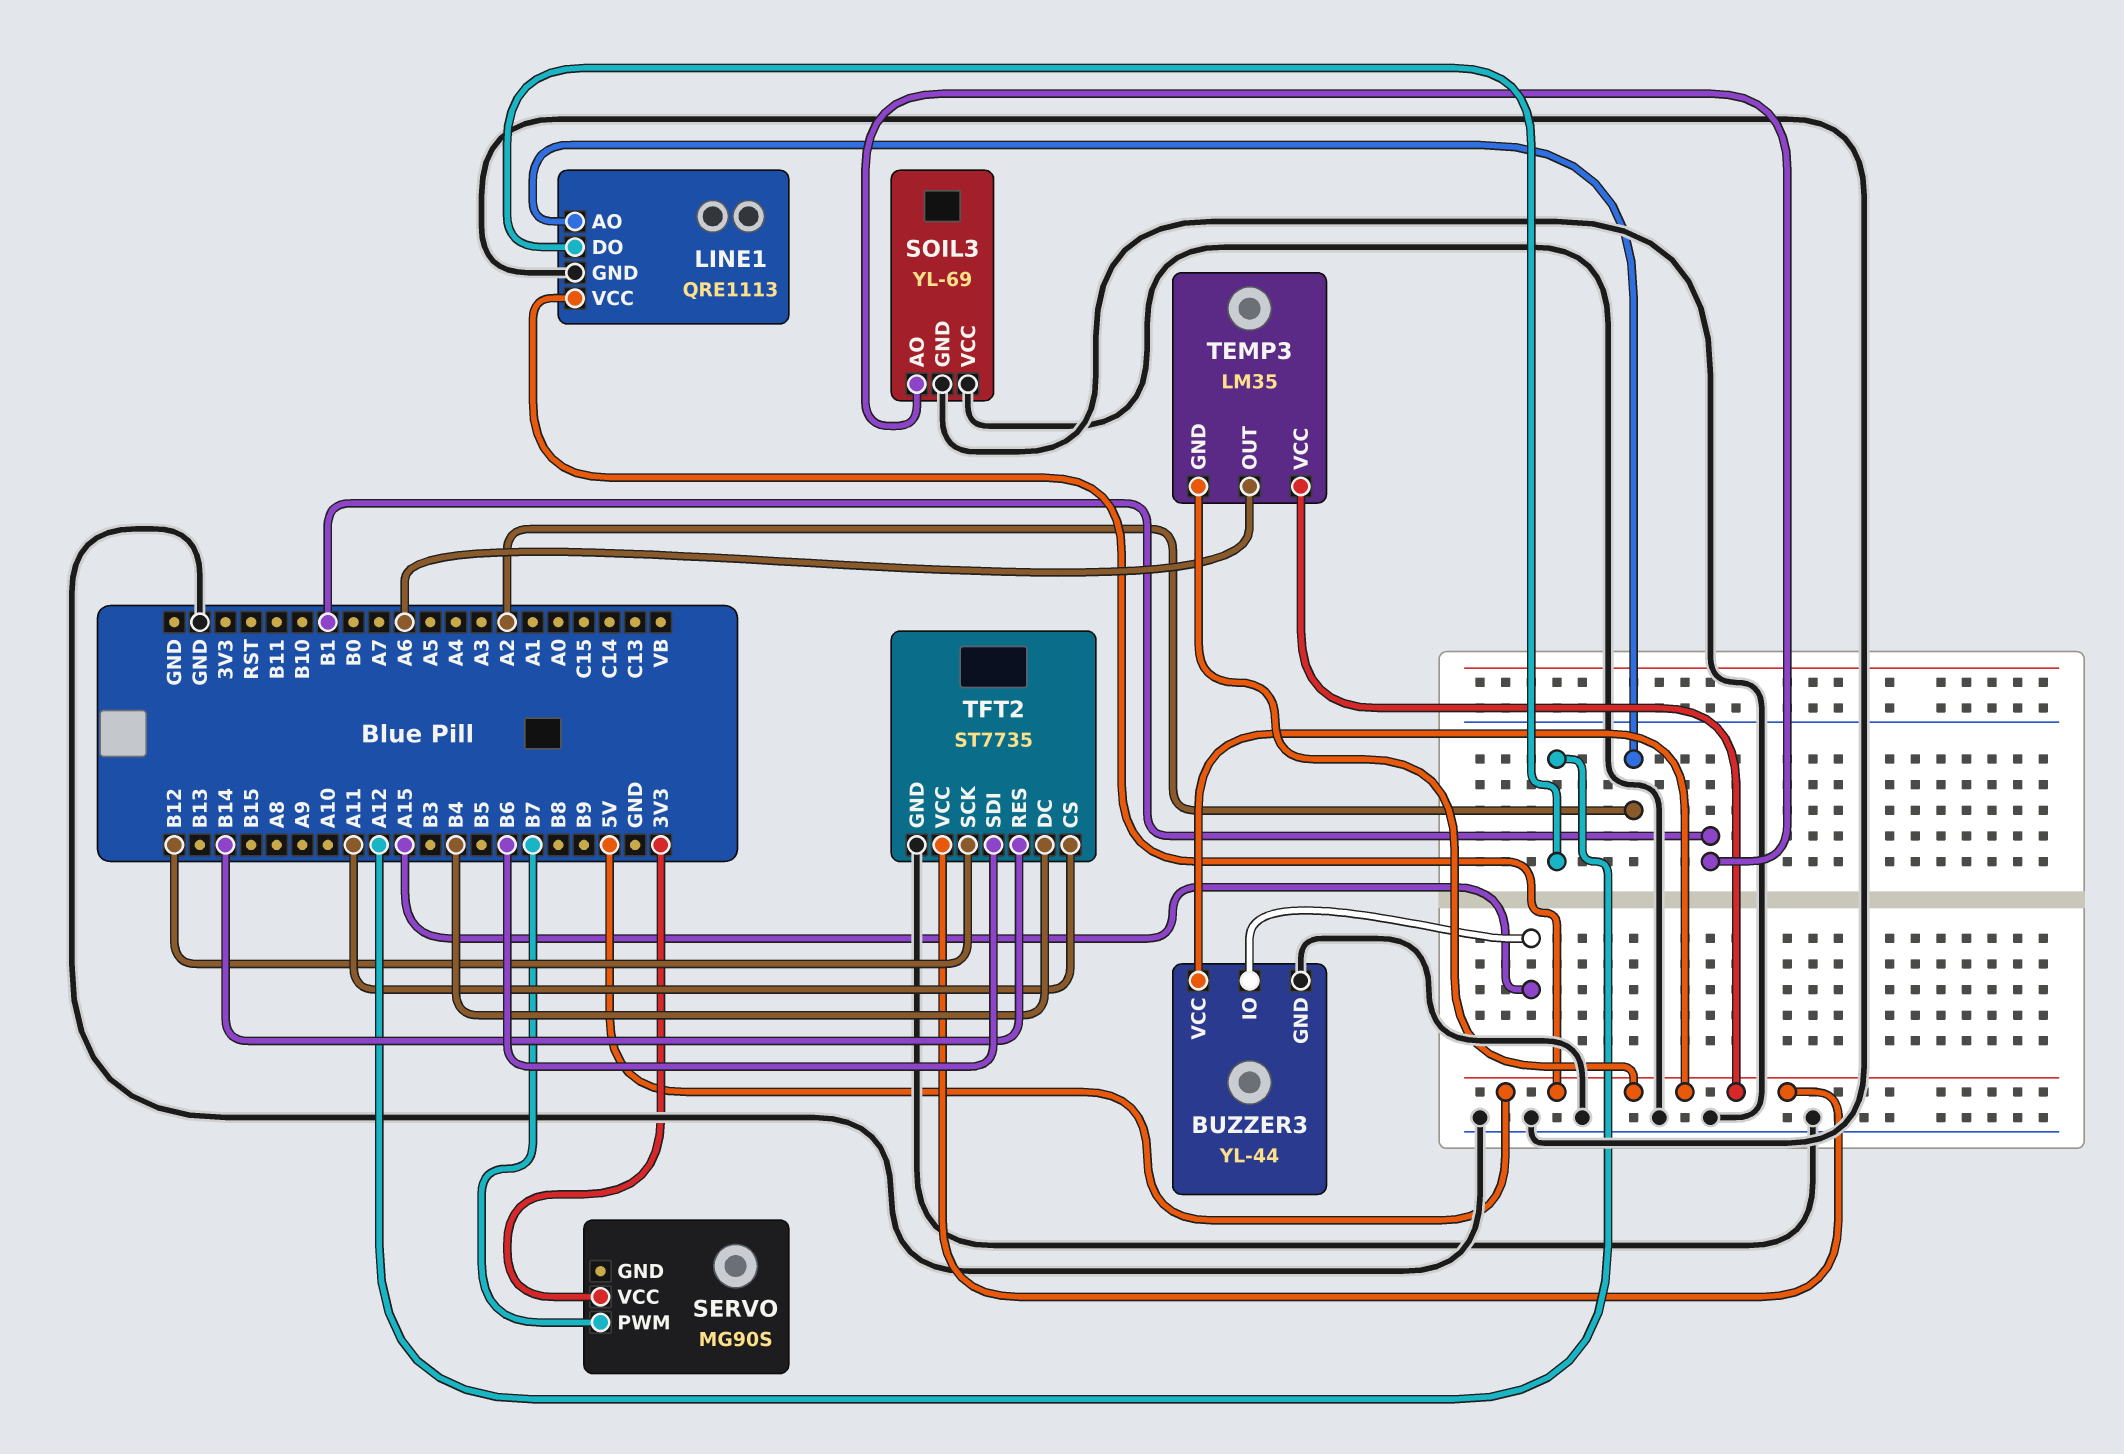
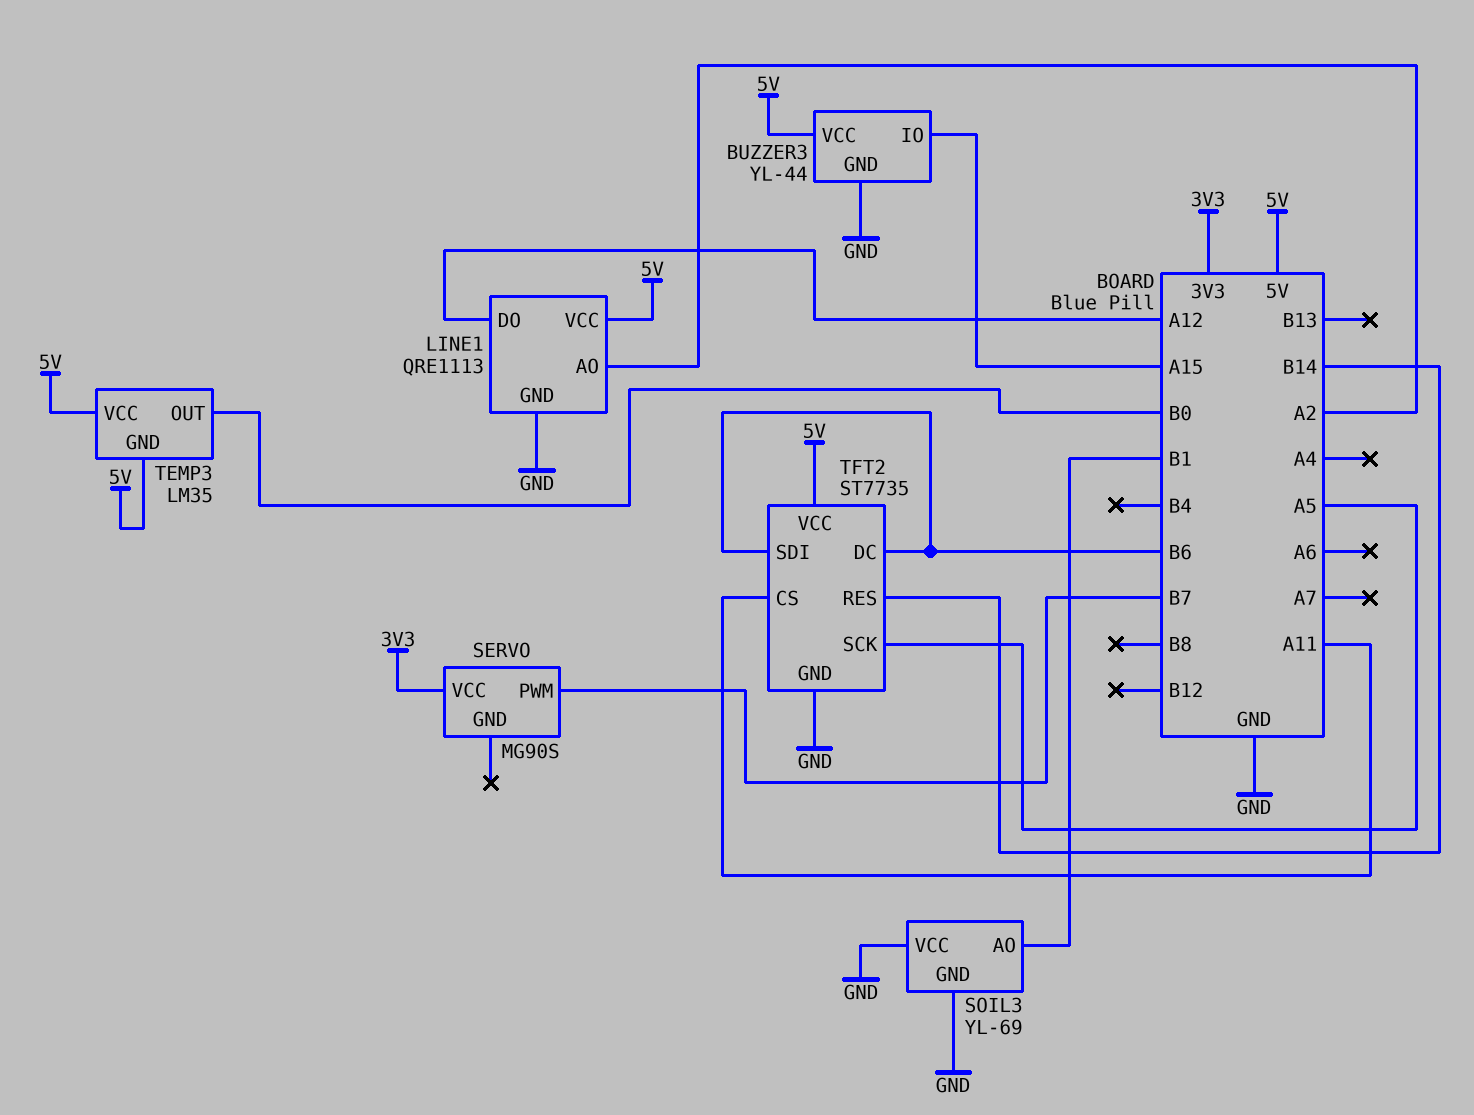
TEMP3 pin OUT: A6 -> B0
TFT2 pin DC: B4 -> B6
TFT2 pin SCK: B12 -> A5

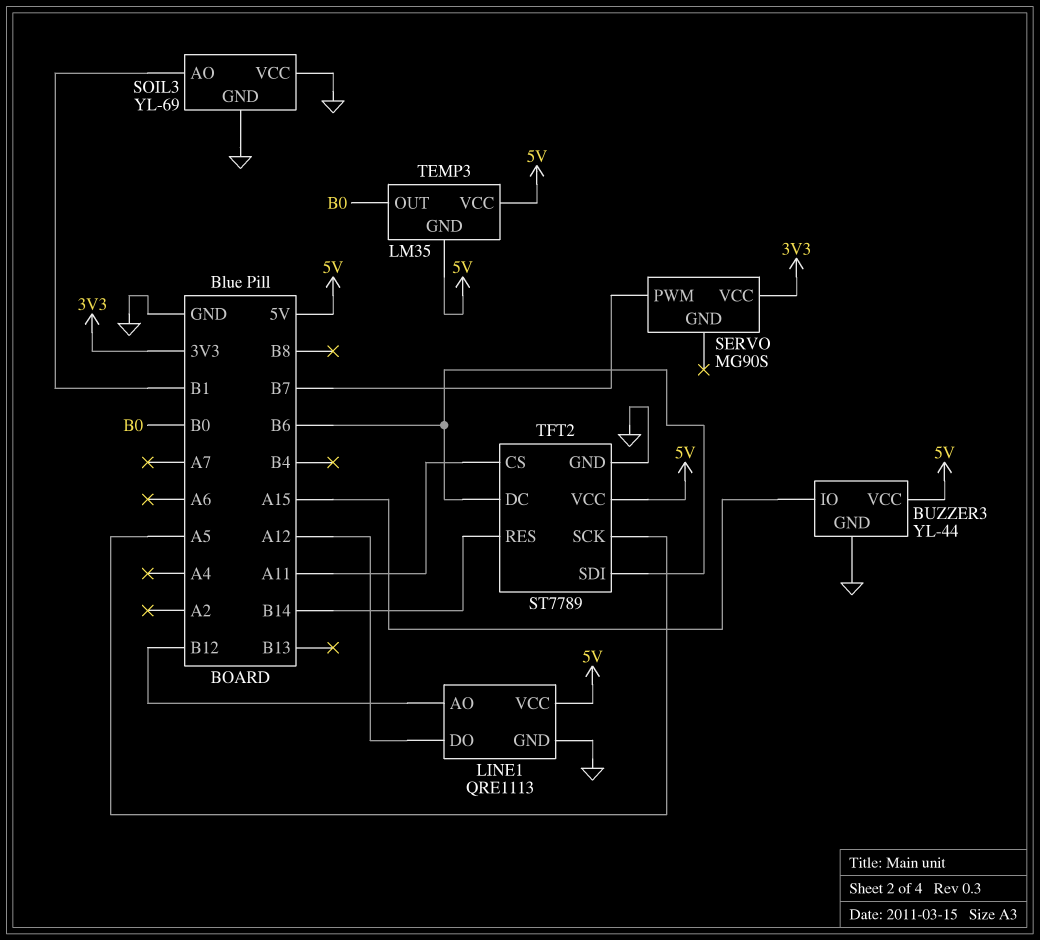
LINE1 pin AO: A2 -> B12
TFT2: ST7735 -> ST7789

